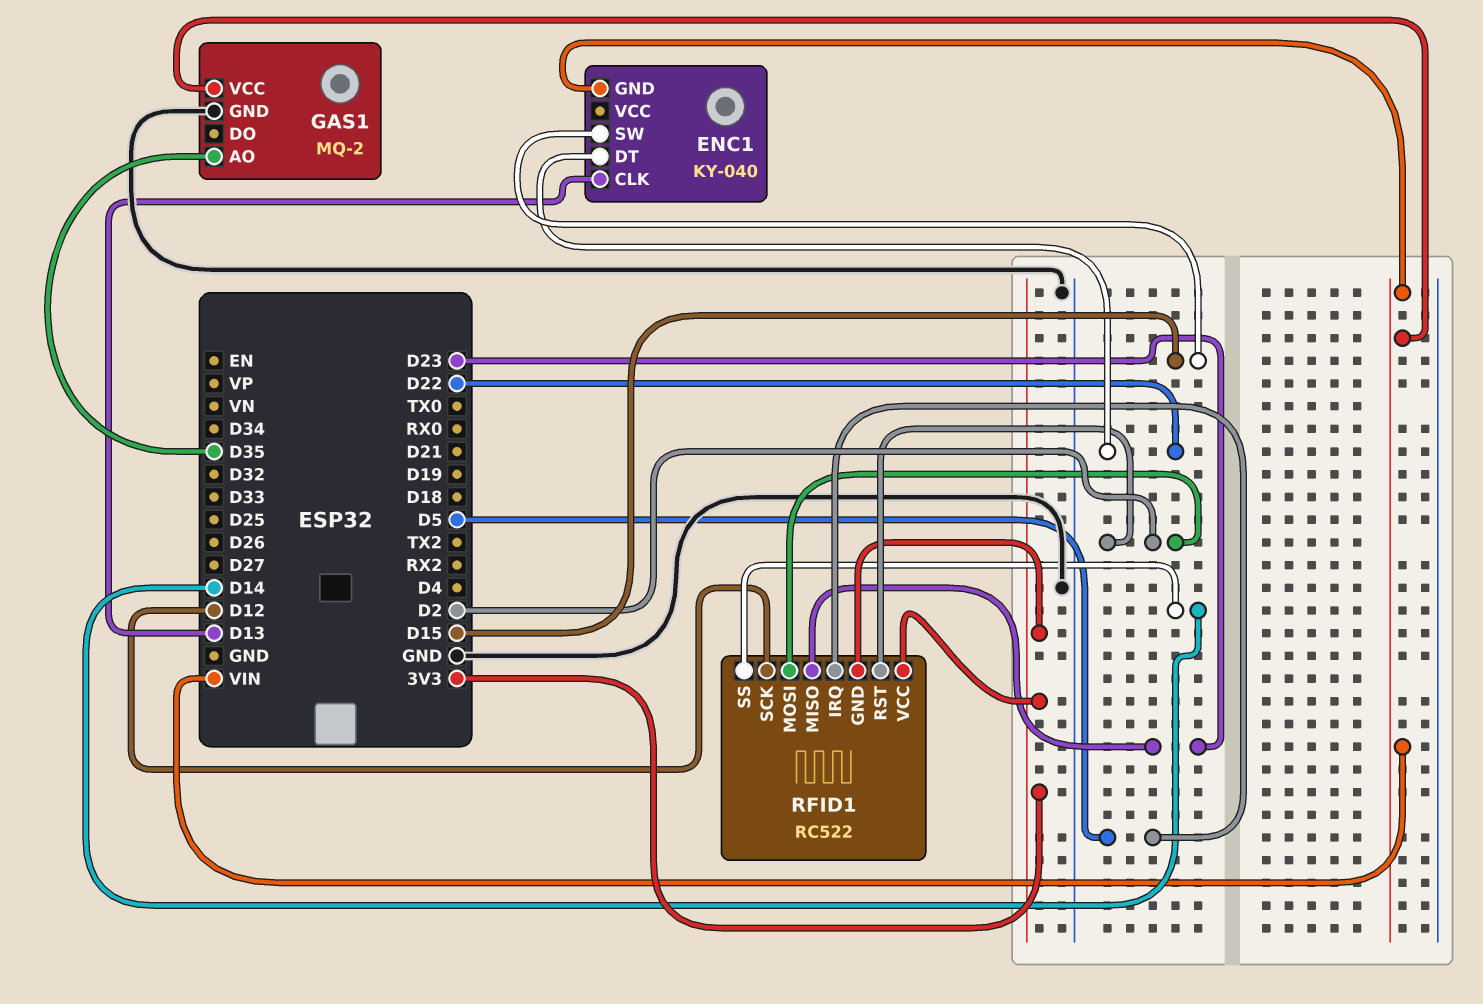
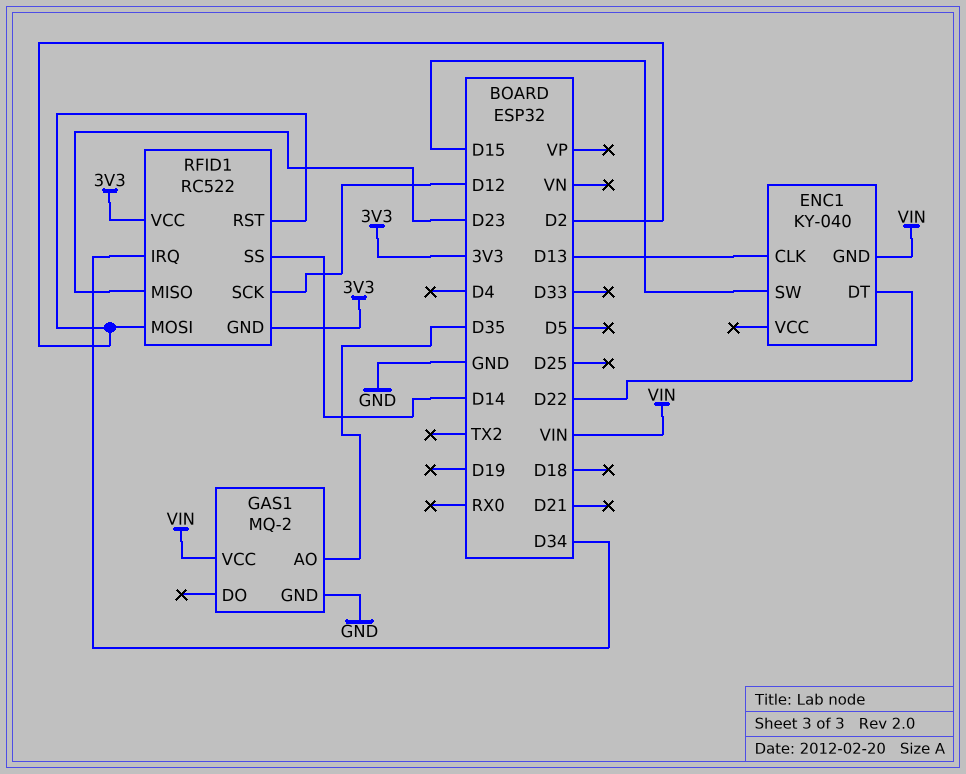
RFID1 pin IRQ: D5 -> D34

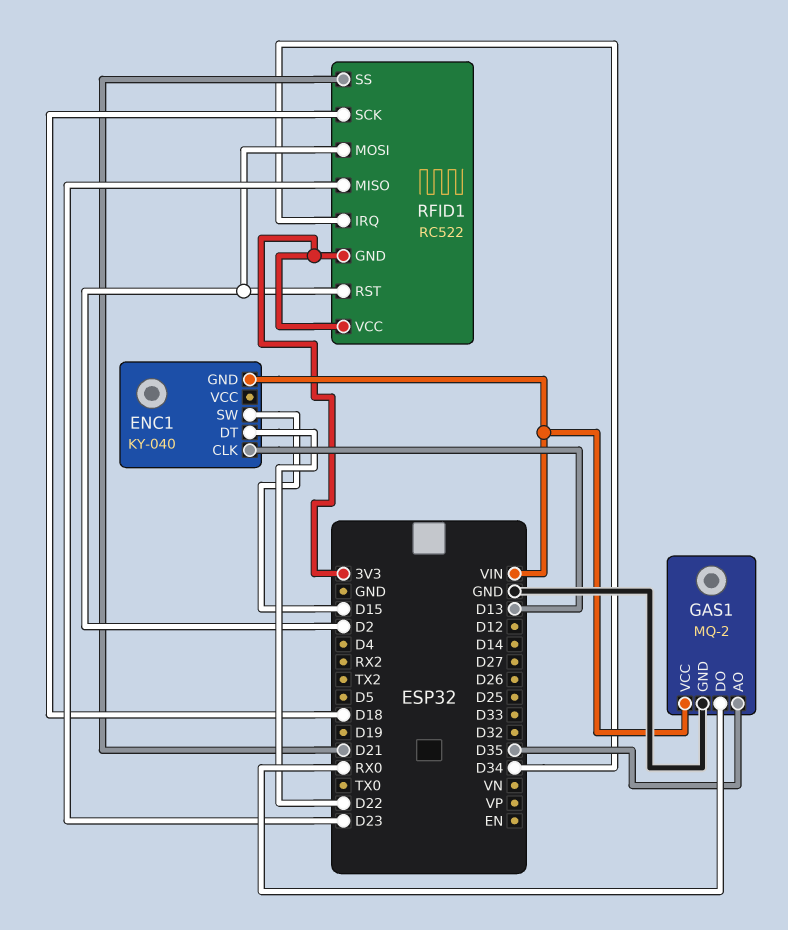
GAS1 pin DO: none -> RX0
RFID1 pin SCK: D12 -> D18
RFID1 pin SS: D14 -> D21

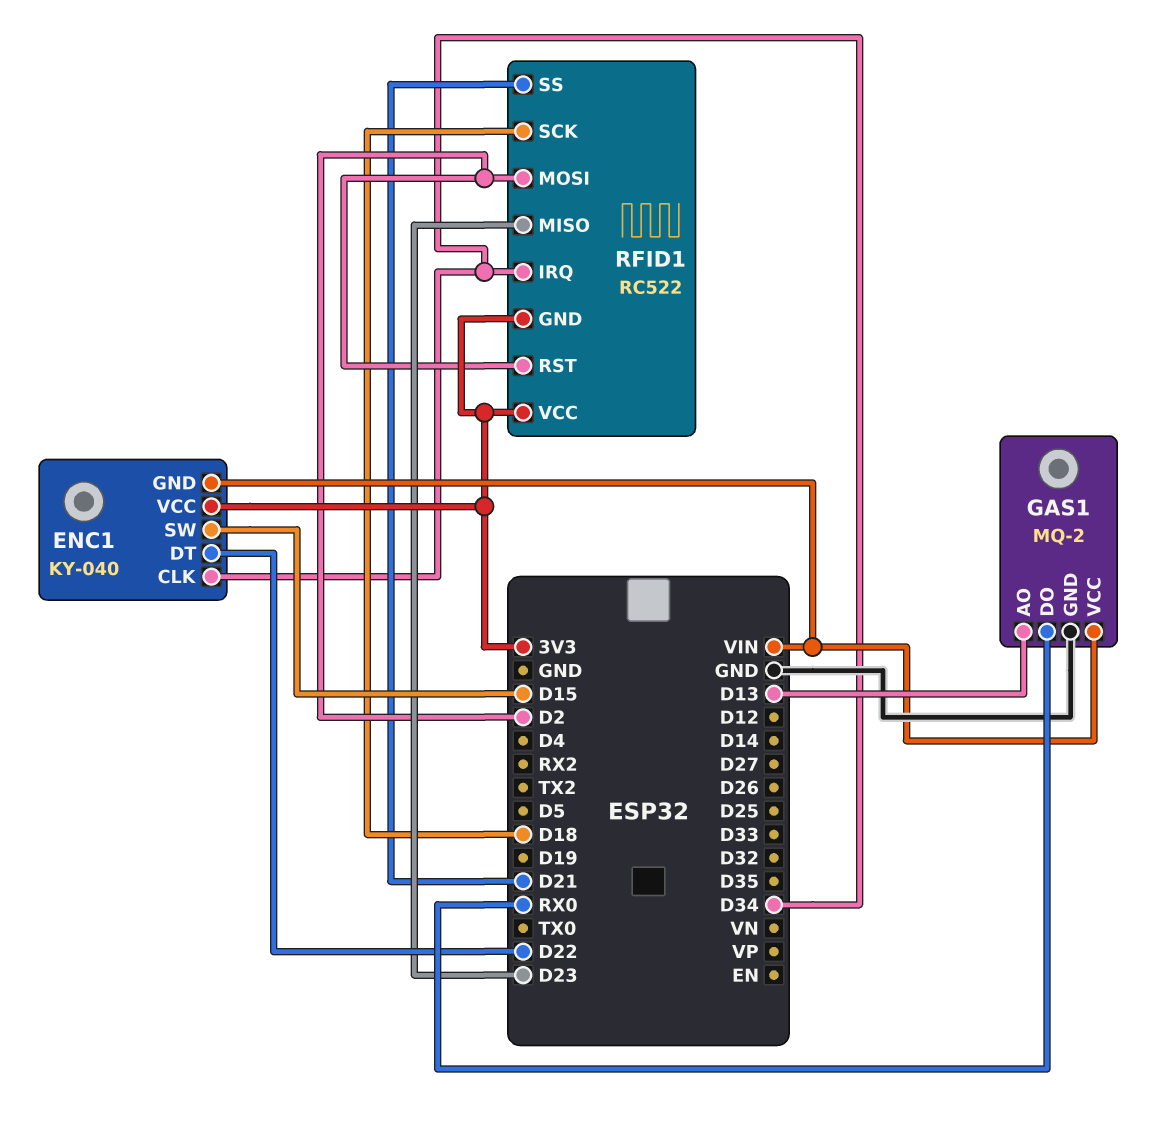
ENC1 pin CLK: D13 -> D34
ENC1 pin VCC: none -> 3V3
GAS1 pin AO: D35 -> D13

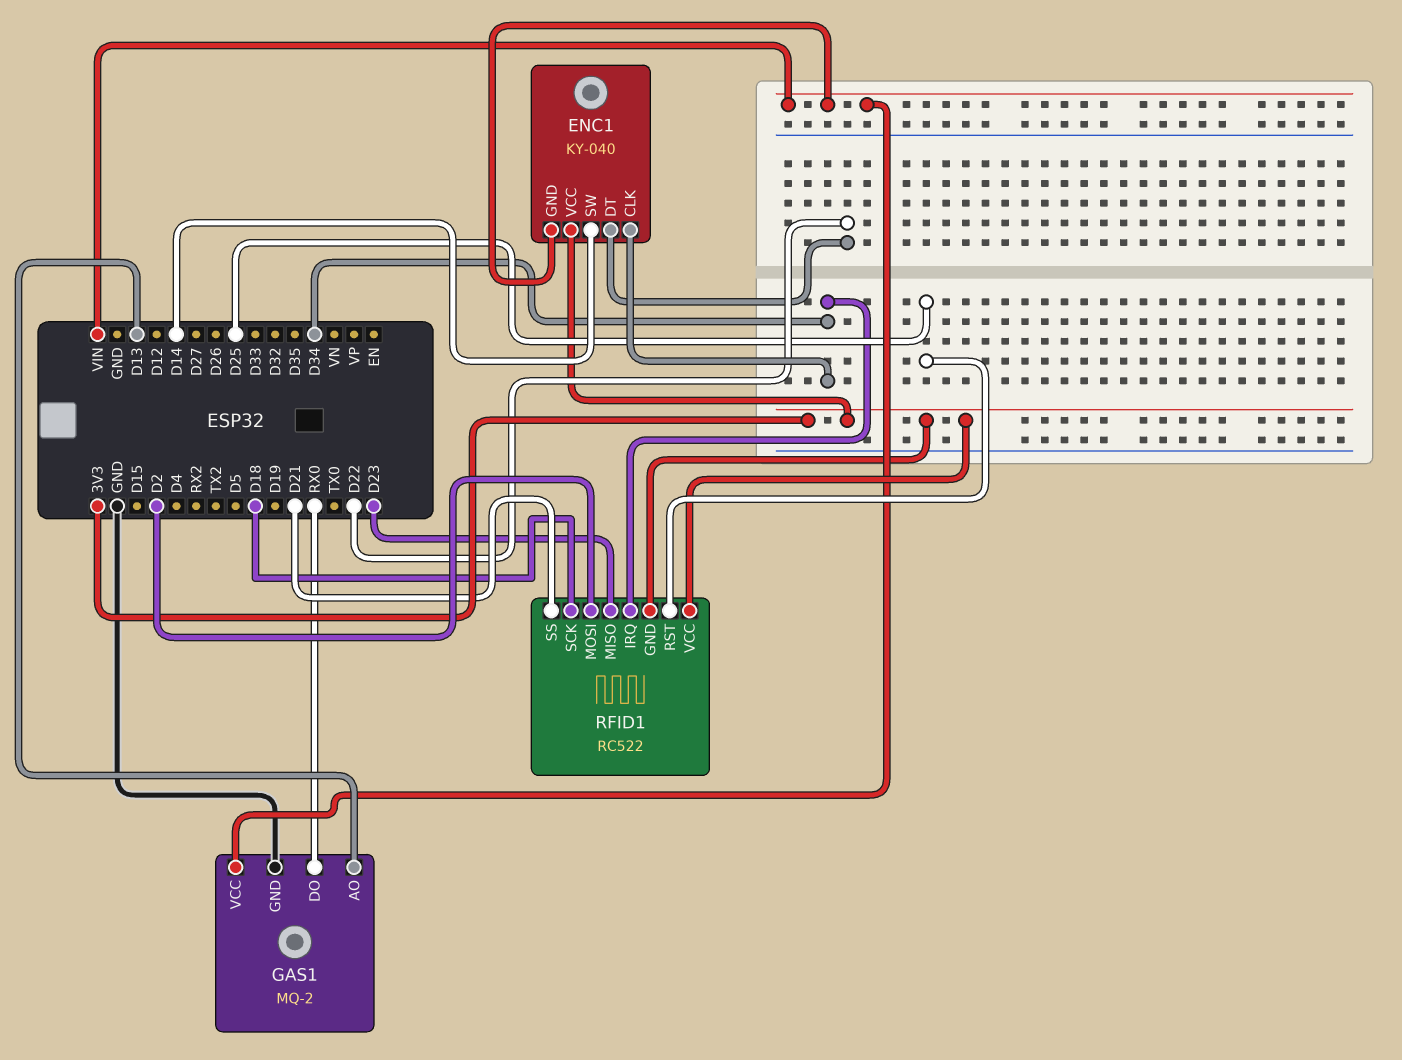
ENC1 pin SW: D15 -> D14
RFID1 pin RST: D2 -> D25

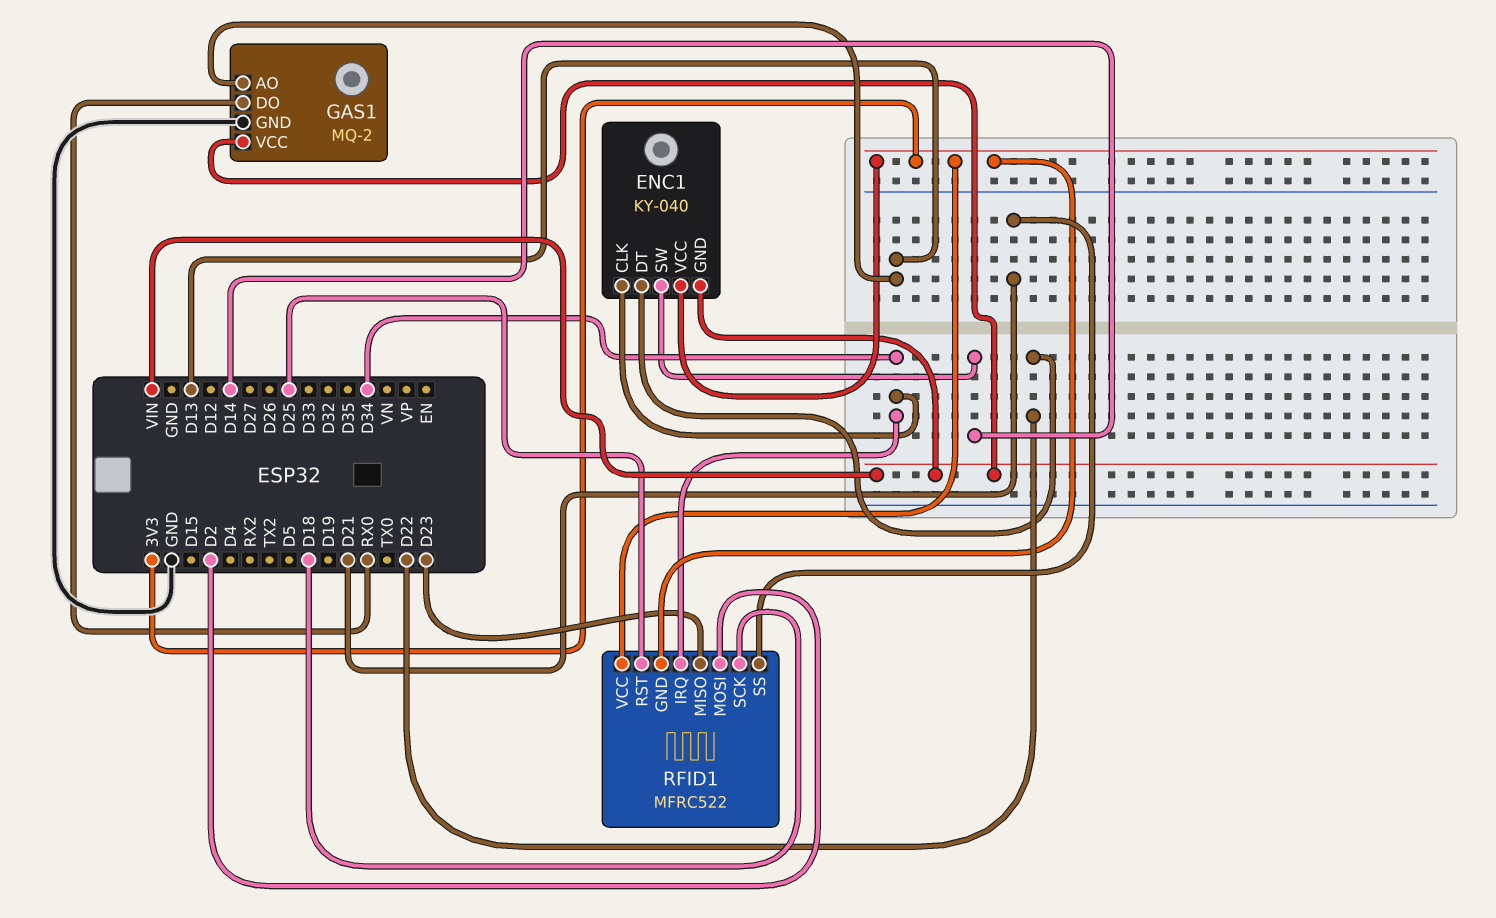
RFID1: RC522 -> MFRC522

